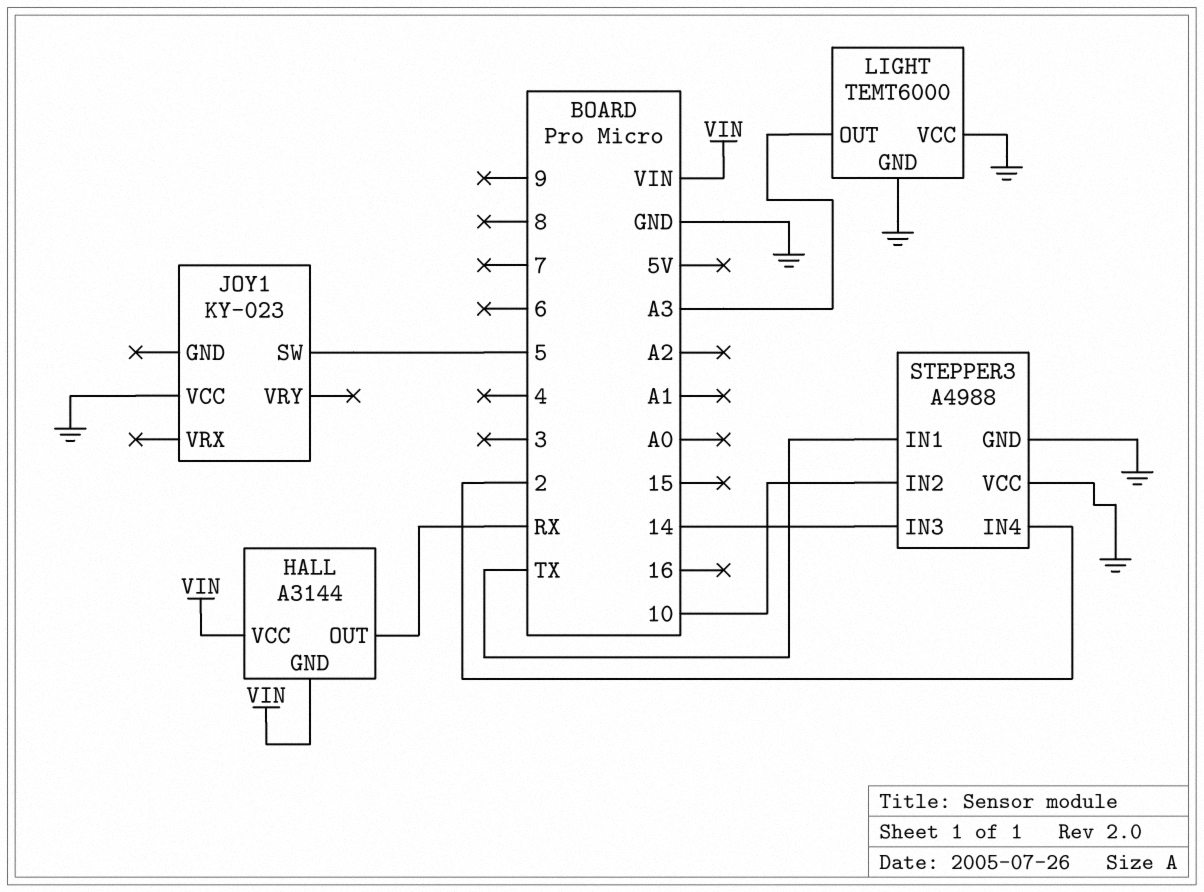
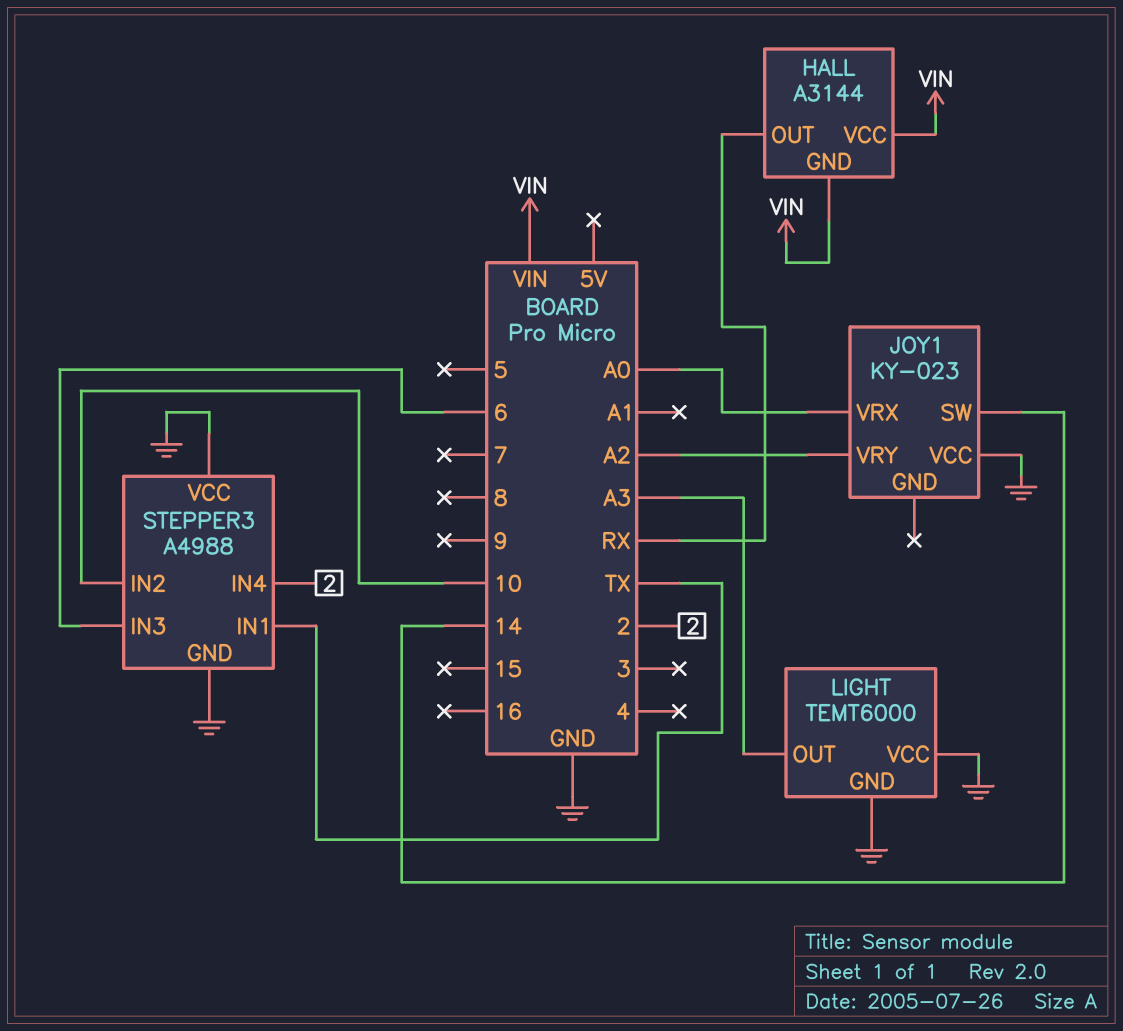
JOY1 pin SW: 5 -> 14
JOY1 pin VRX: none -> A0
JOY1 pin VRY: none -> A2
STEPPER3 pin IN3: 14 -> 6

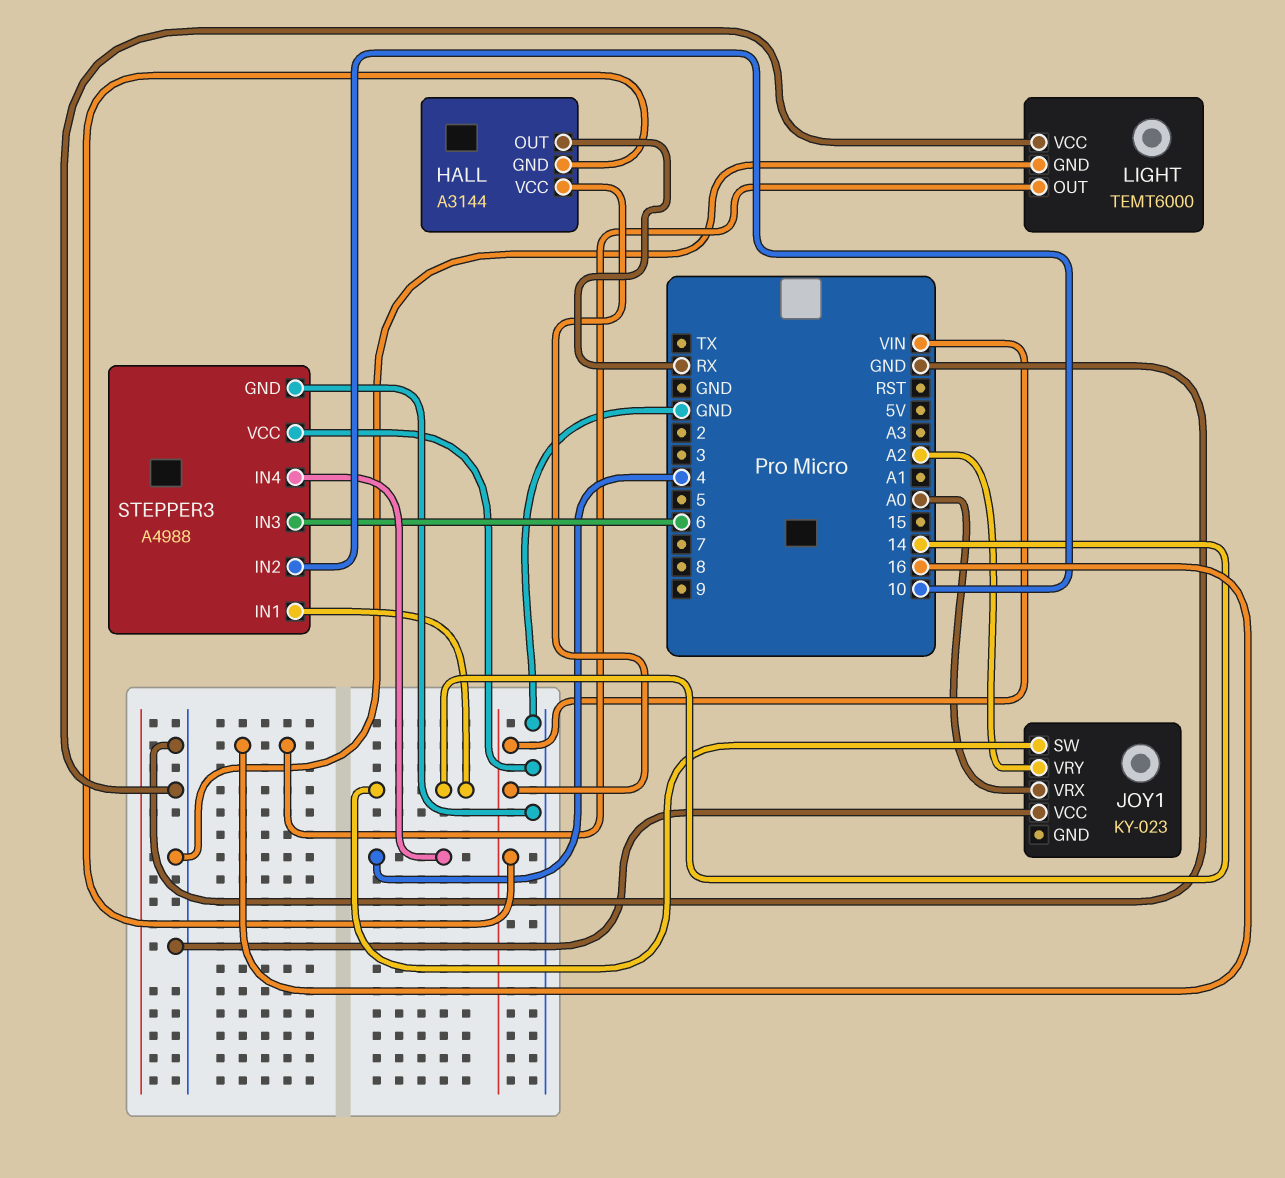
LIGHT pin OUT: A3 -> 16
STEPPER3 pin IN1: TX -> 14
STEPPER3 pin IN4: 2 -> 4

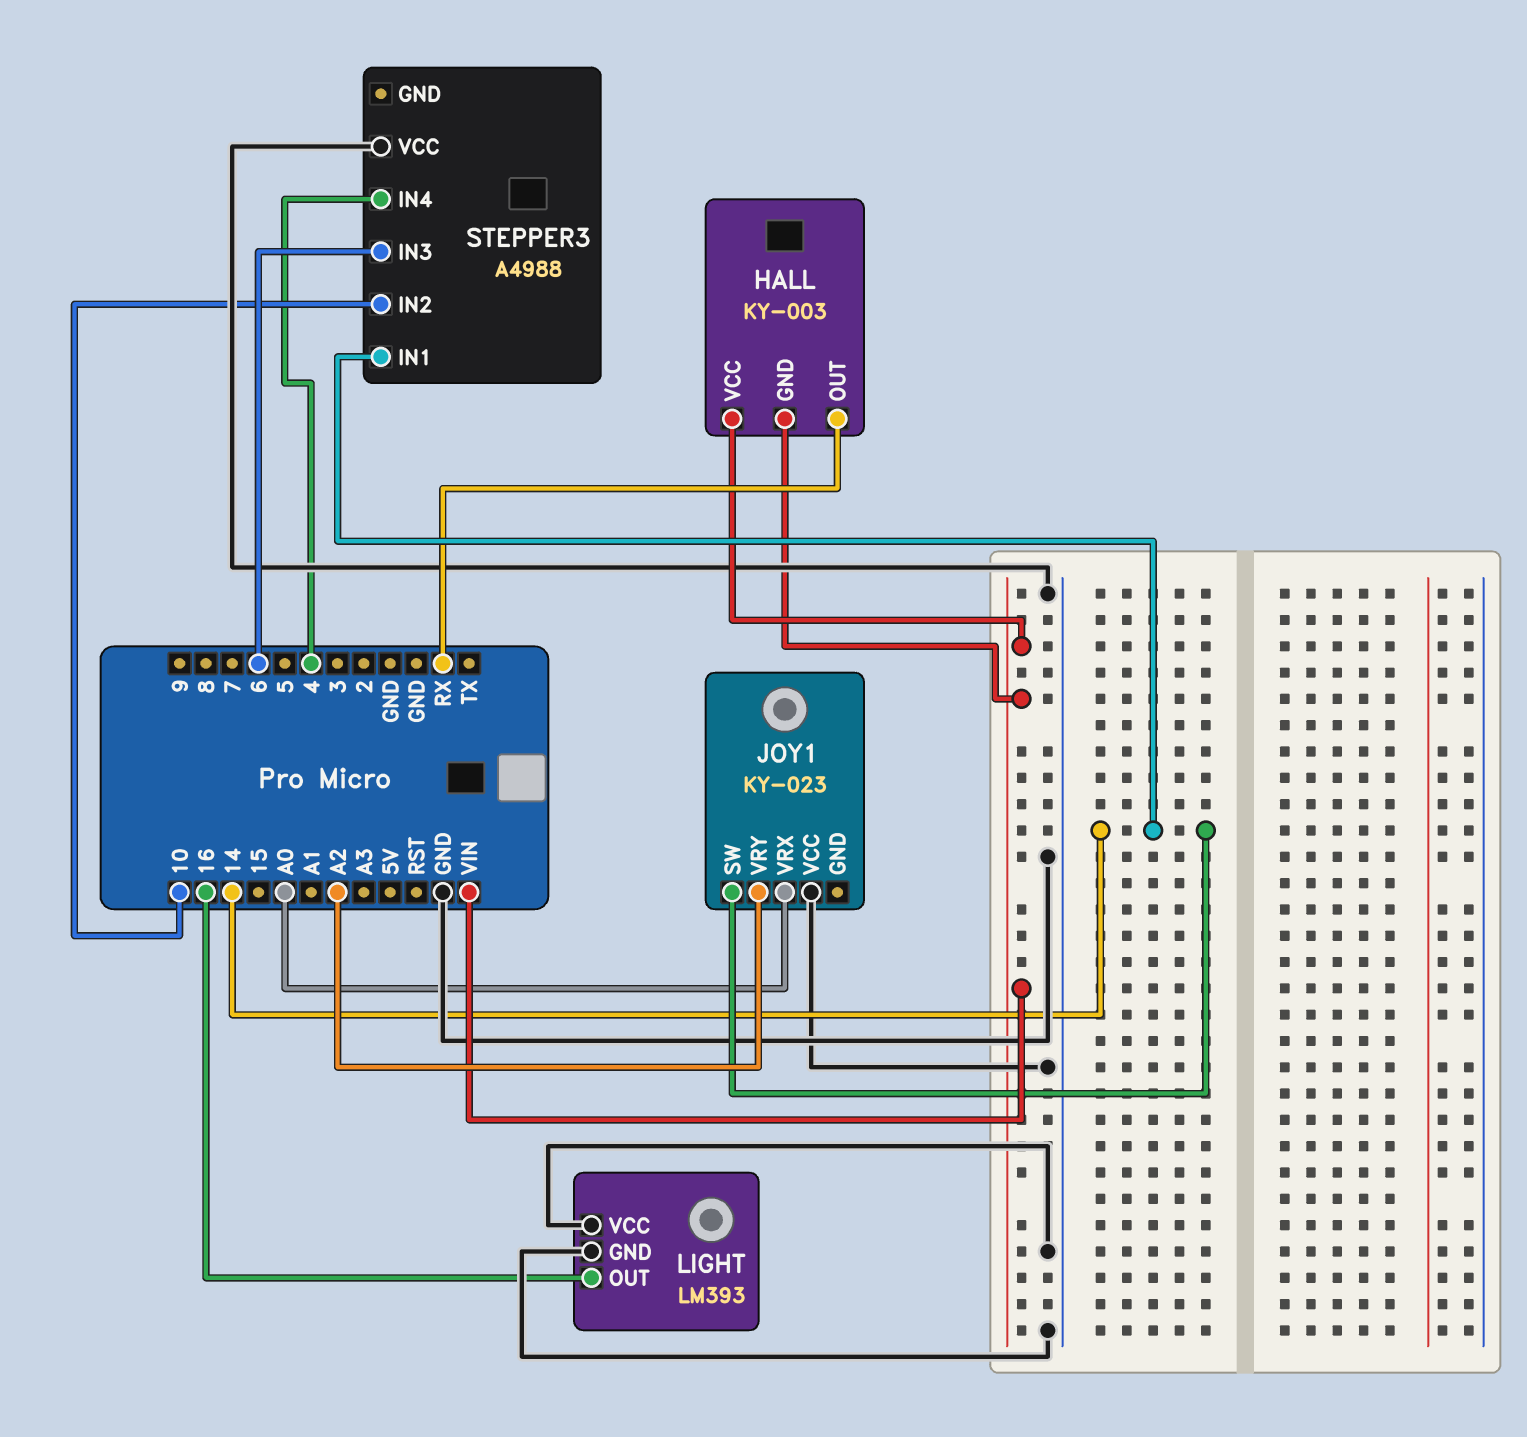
HALL: A3144 -> KY-003
LIGHT: TEMT6000 -> LM393
STEPPER3 pin GND: GND -> none

